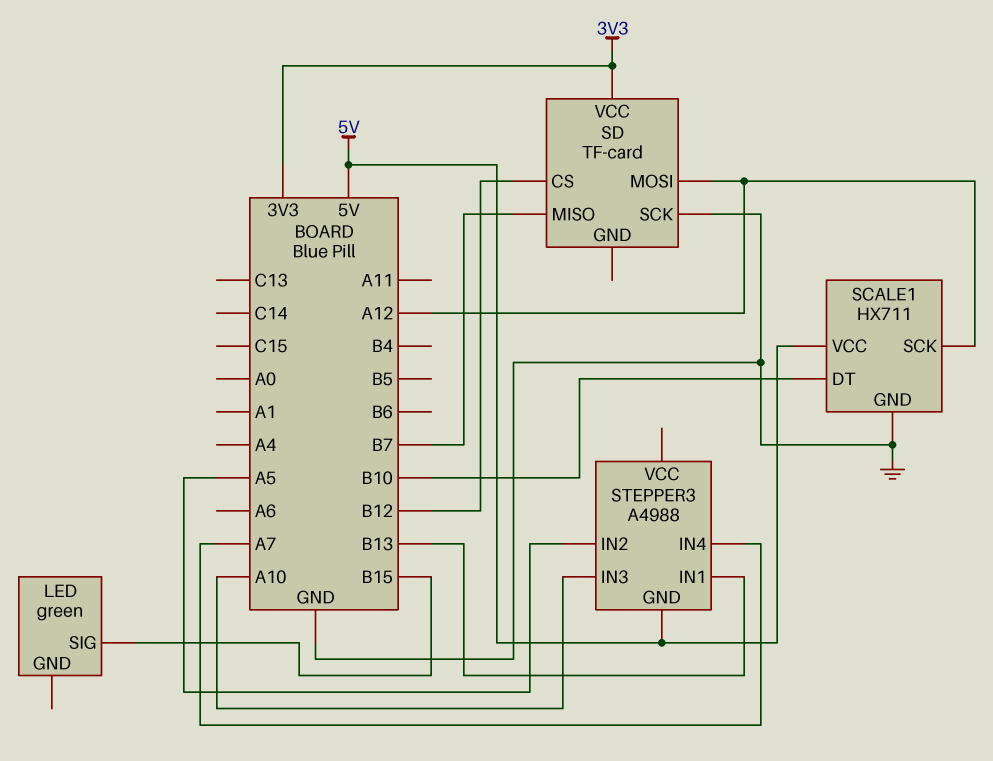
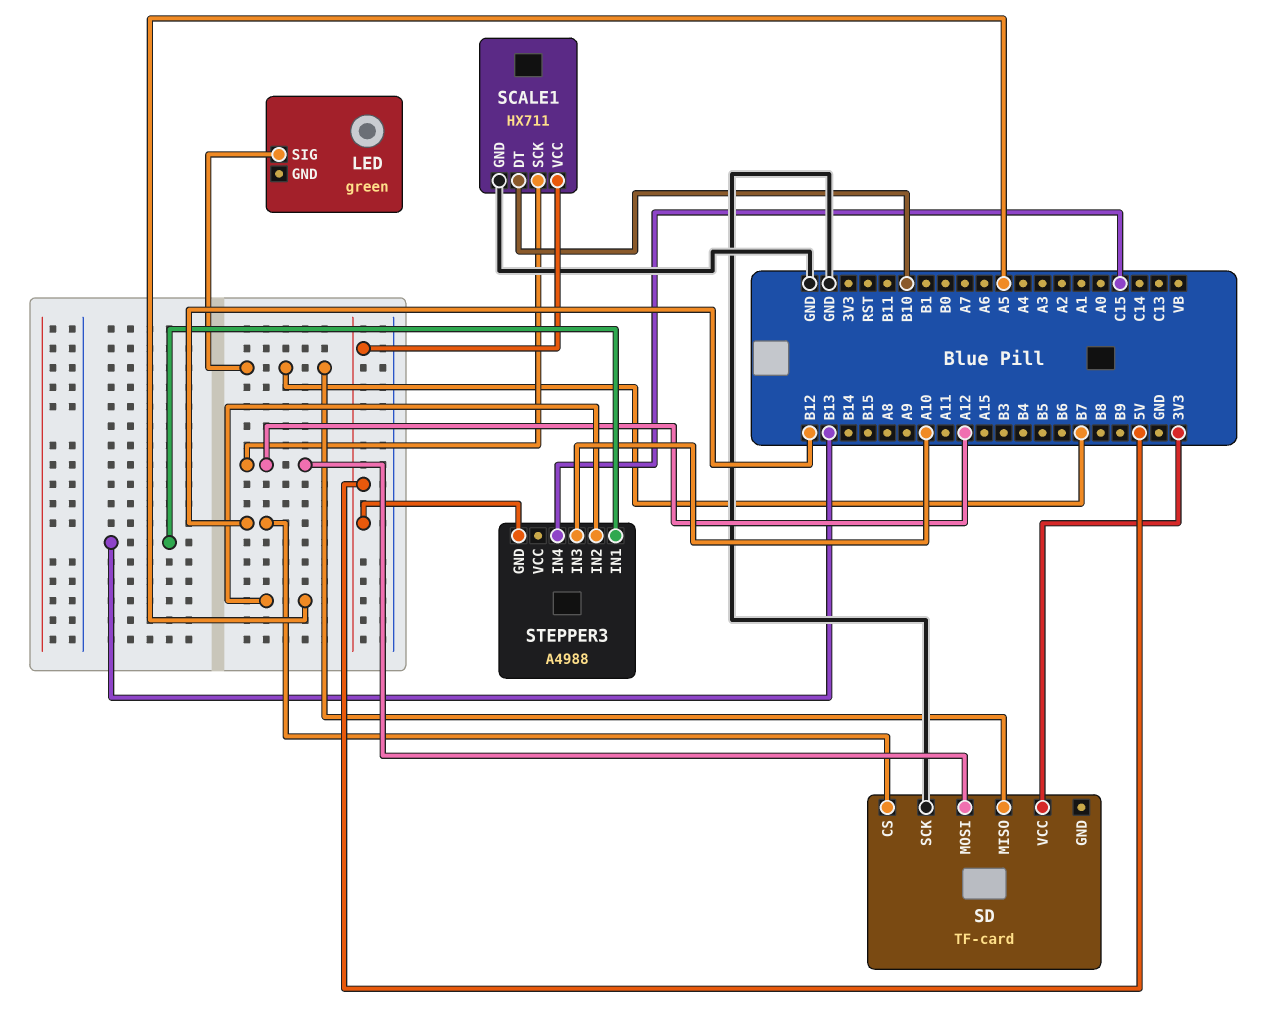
LED pin SIG: B15 -> B7
STEPPER3 pin IN4: A7 -> C15

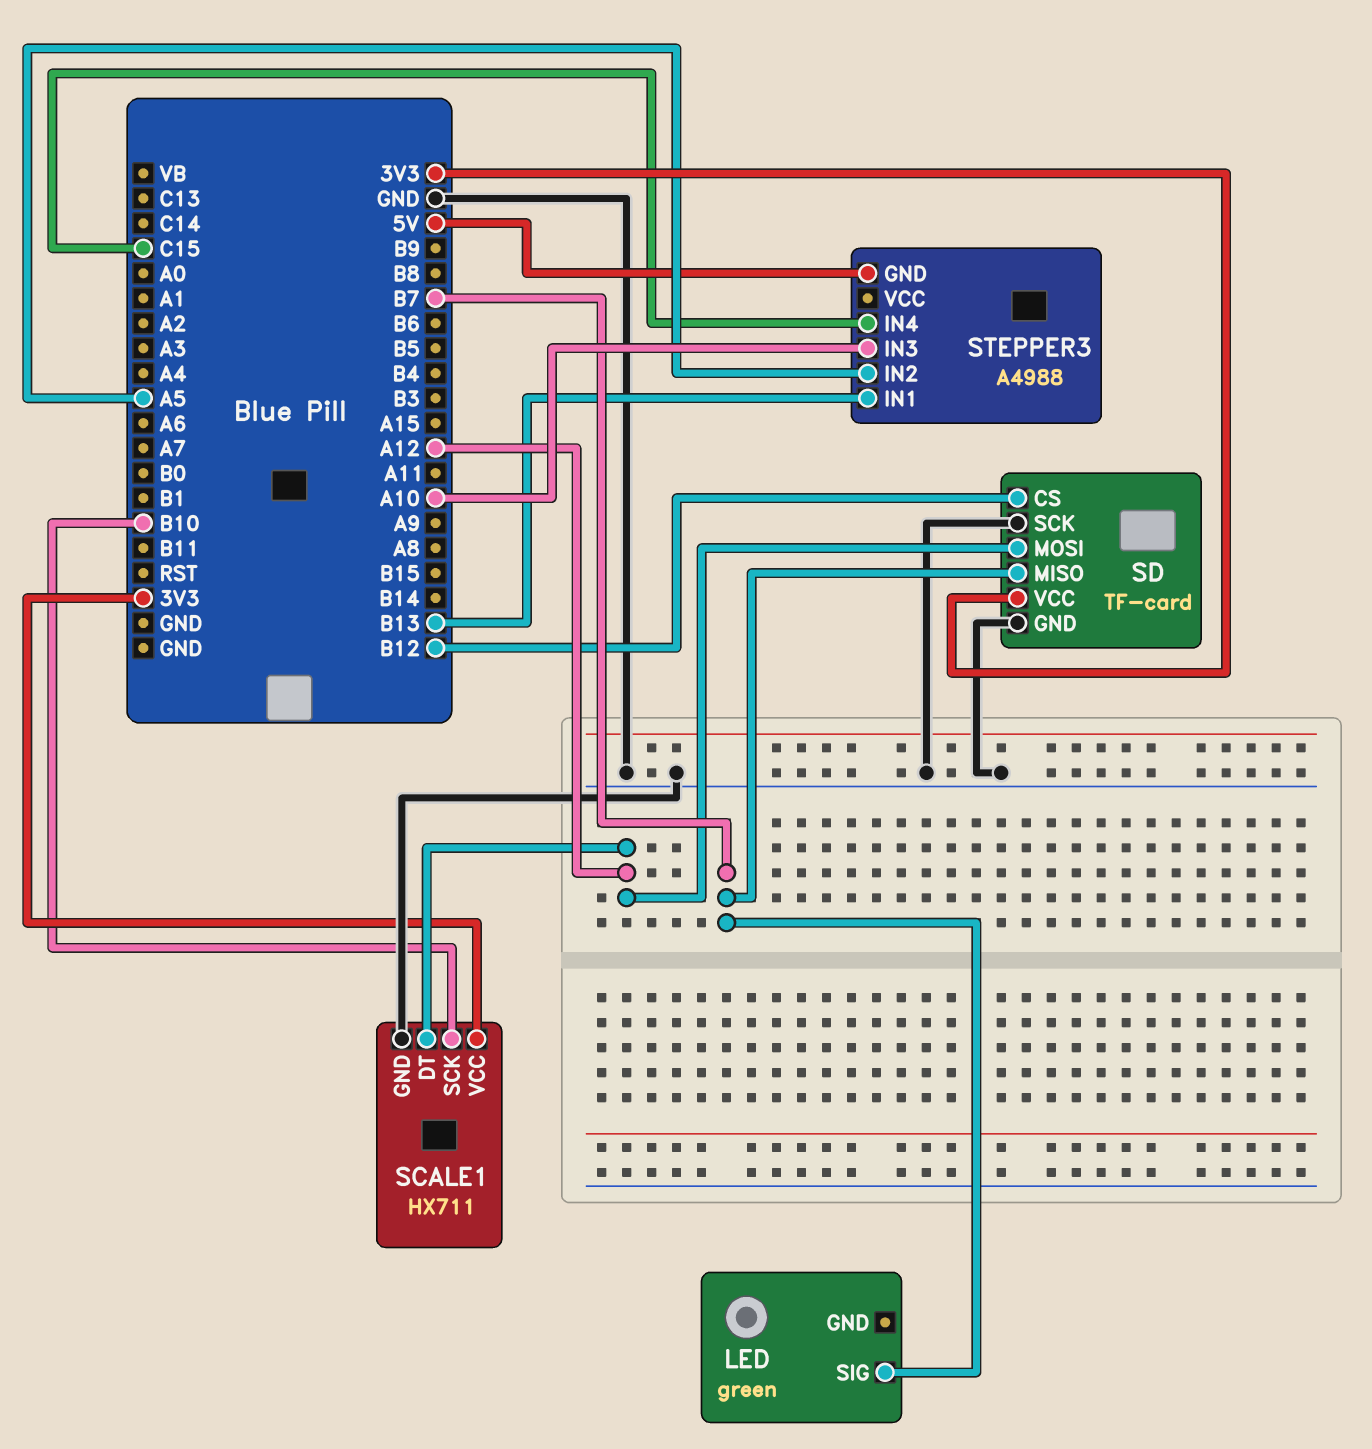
SCALE1 pin DT: B10 -> A12
SCALE1 pin SCK: A12 -> B10
SCALE1 pin VCC: 5V -> 3V3
SD pin GND: none -> GND

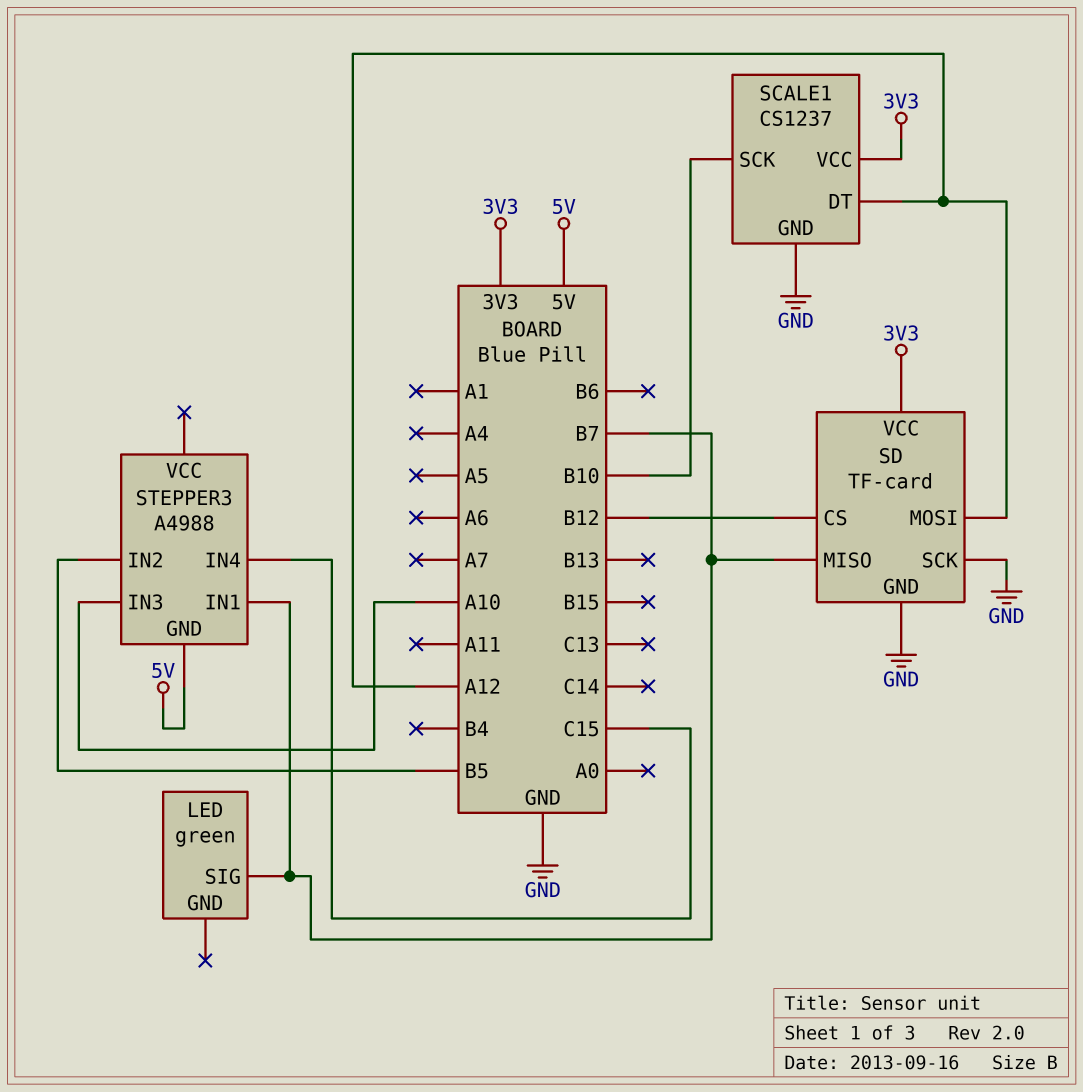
SCALE1: HX711 -> CS1237
STEPPER3 pin IN1: B13 -> B7
STEPPER3 pin IN2: A5 -> B5

